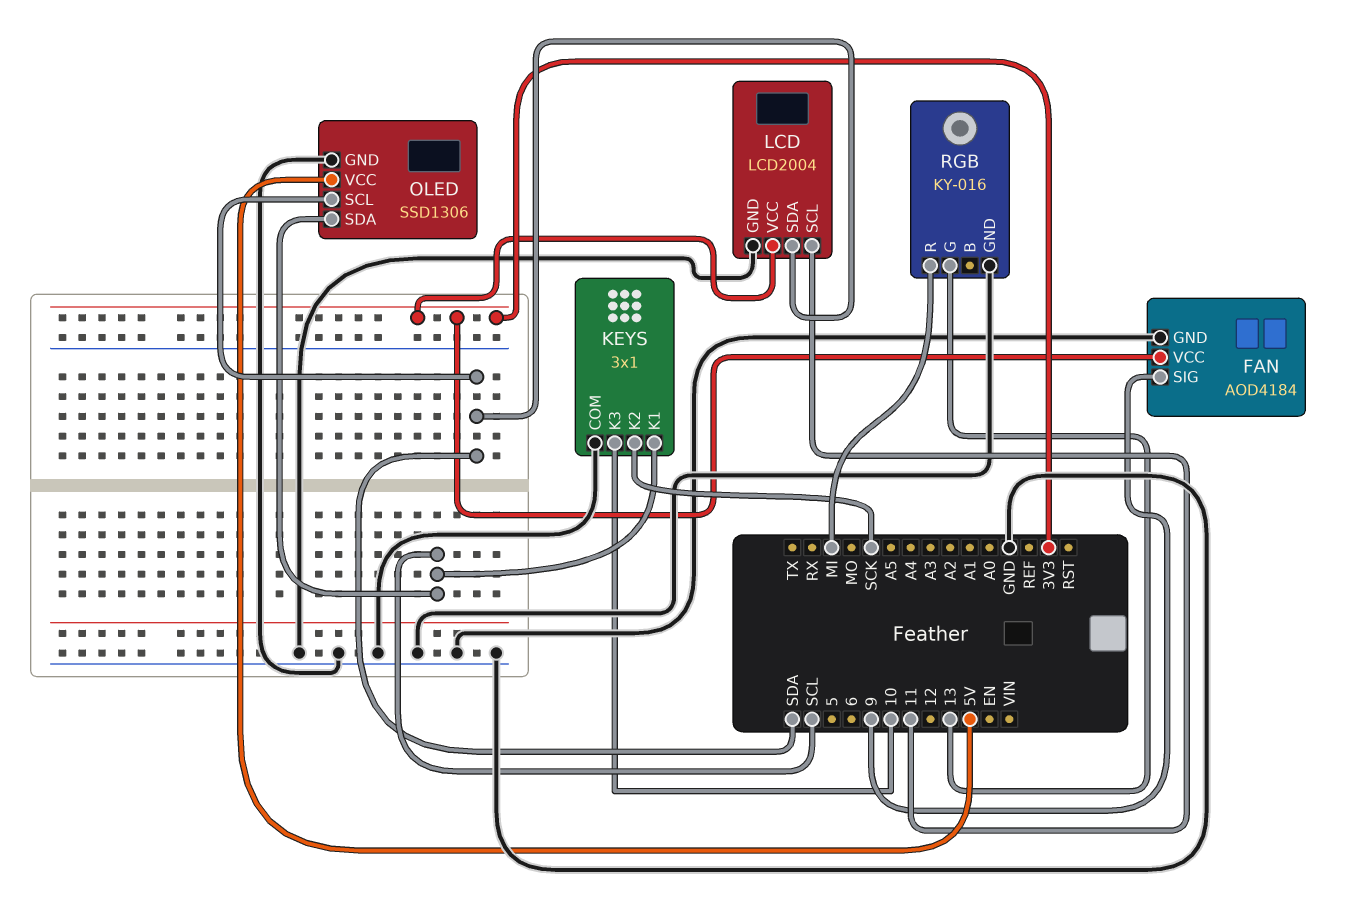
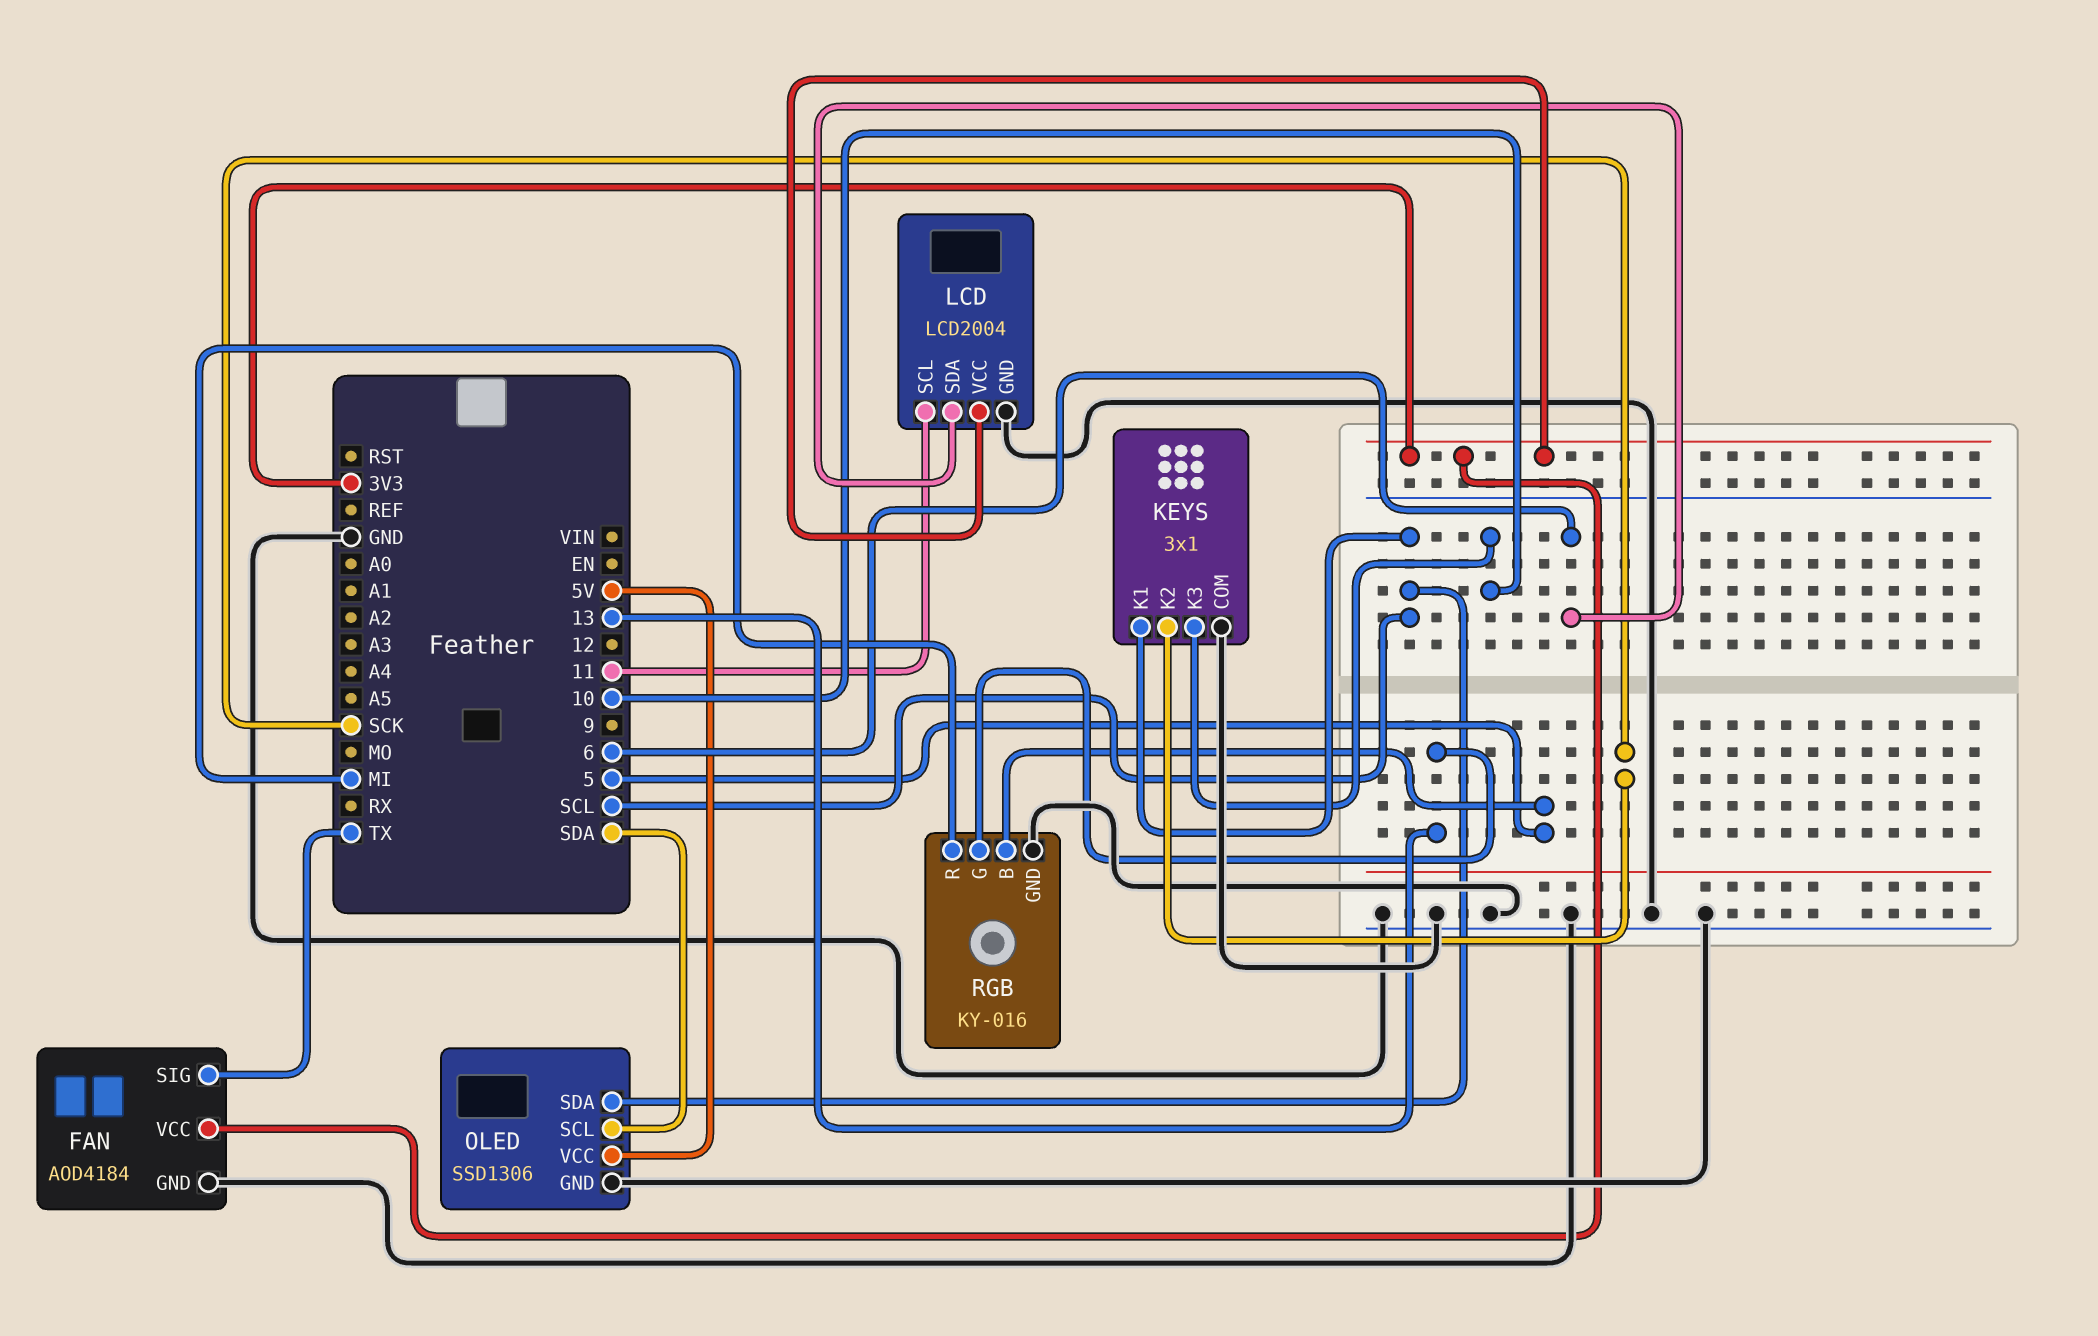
FAN pin SIG: 9 -> TX
LCD pin SDA: SDA -> 6
RGB pin B: none -> 5

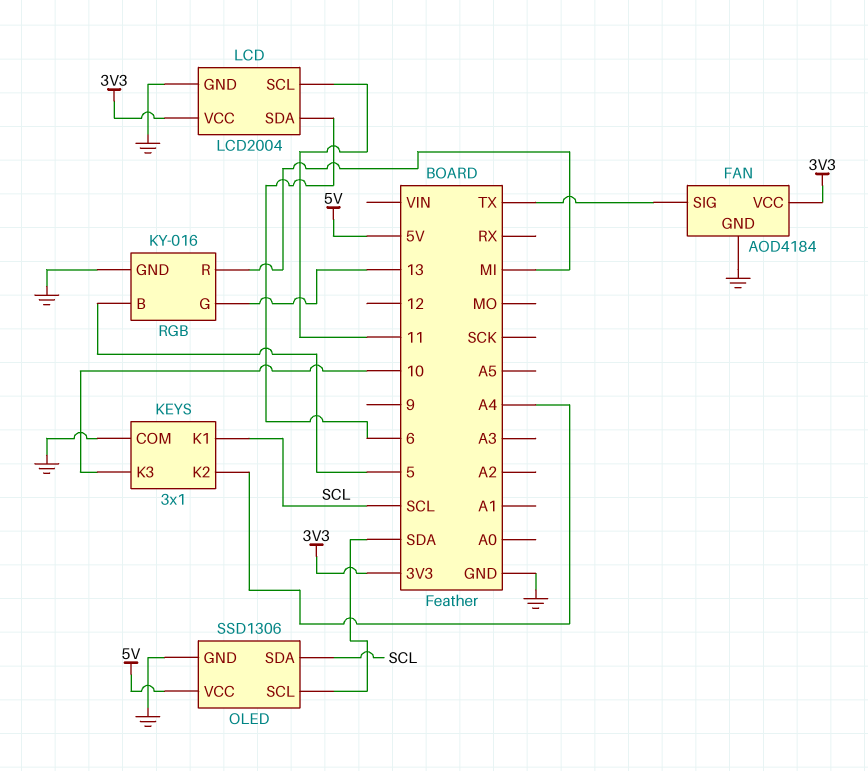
KEYS pin K2: SCK -> A4

